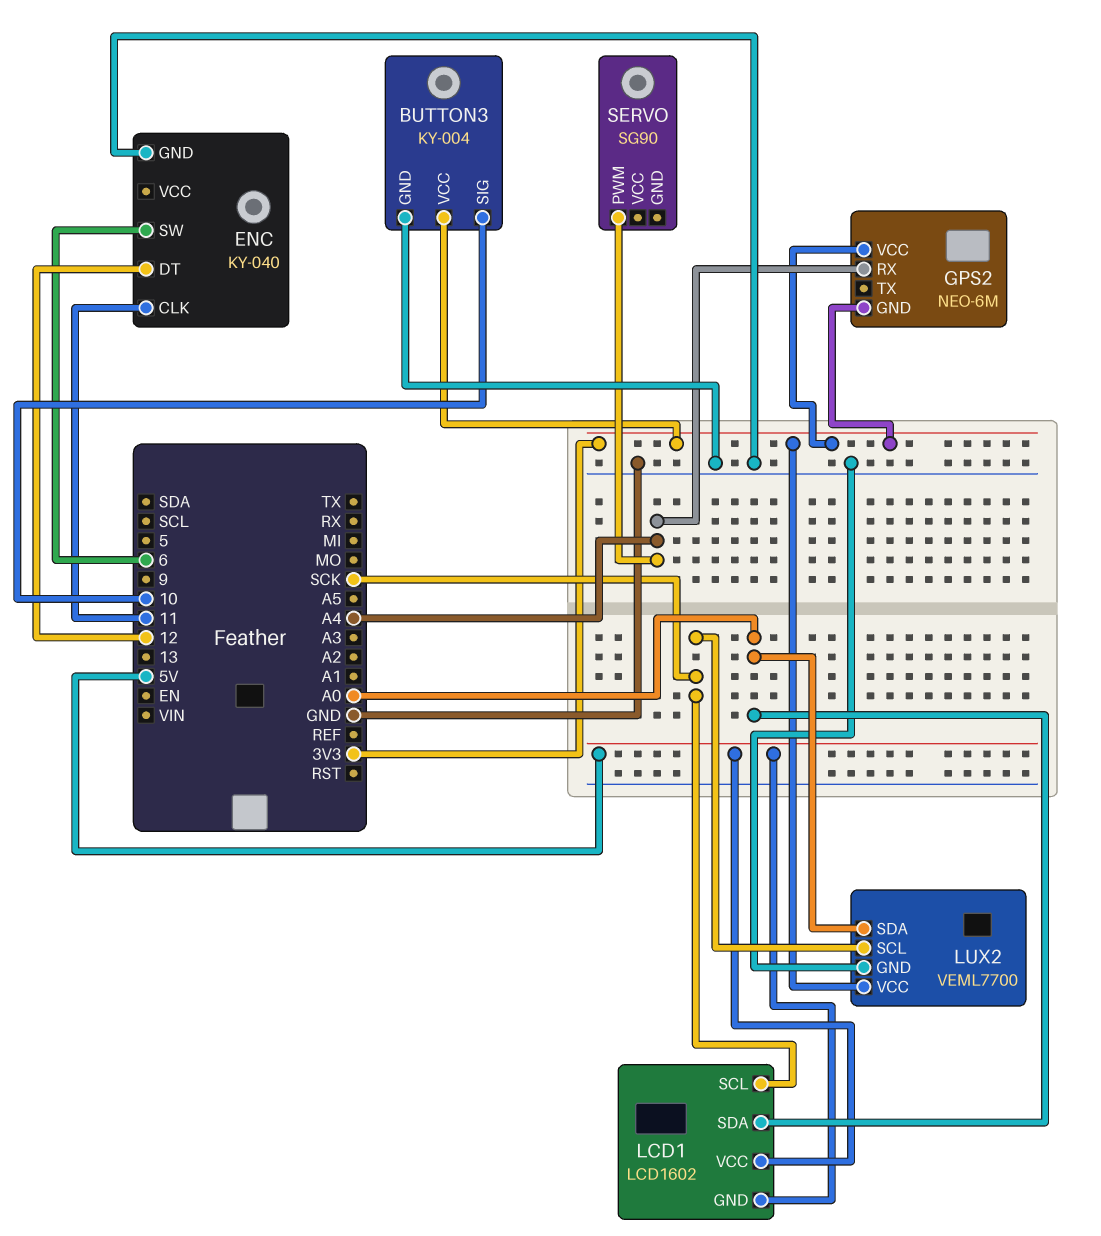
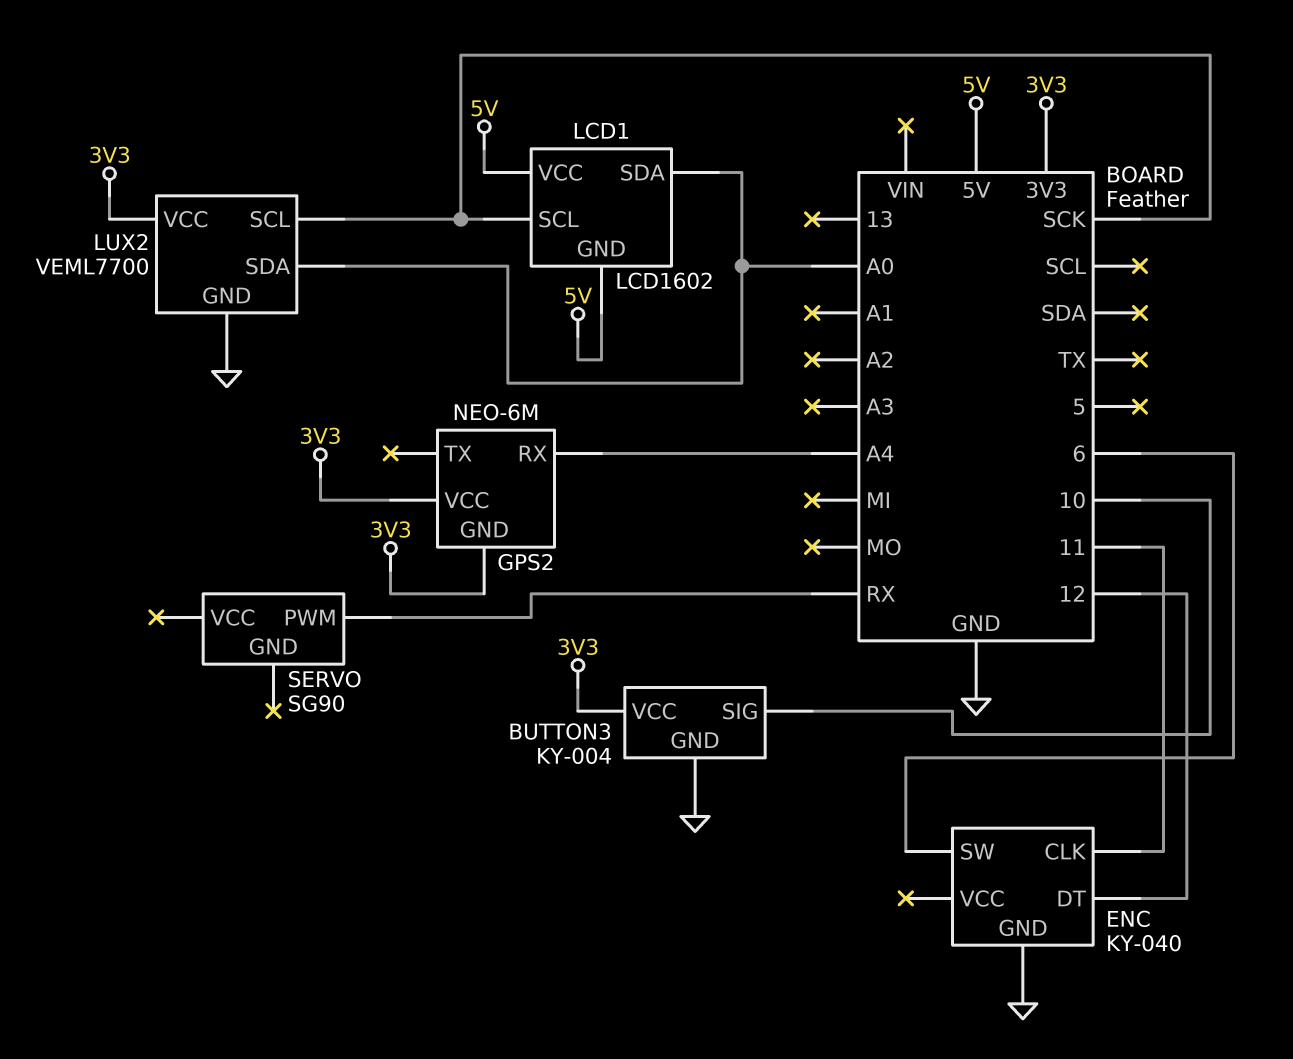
SERVO pin PWM: A4 -> RX

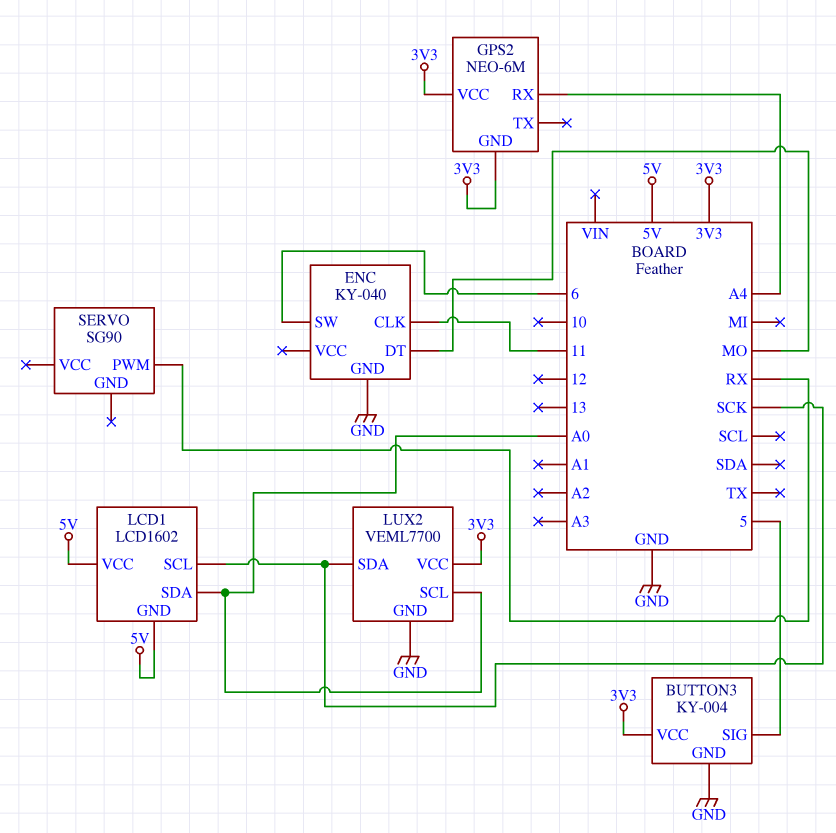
BUTTON3 pin SIG: 10 -> 5
ENC pin DT: 12 -> MO
LUX2 pin SCL: SCK -> A0
LUX2 pin SDA: A0 -> SCK

